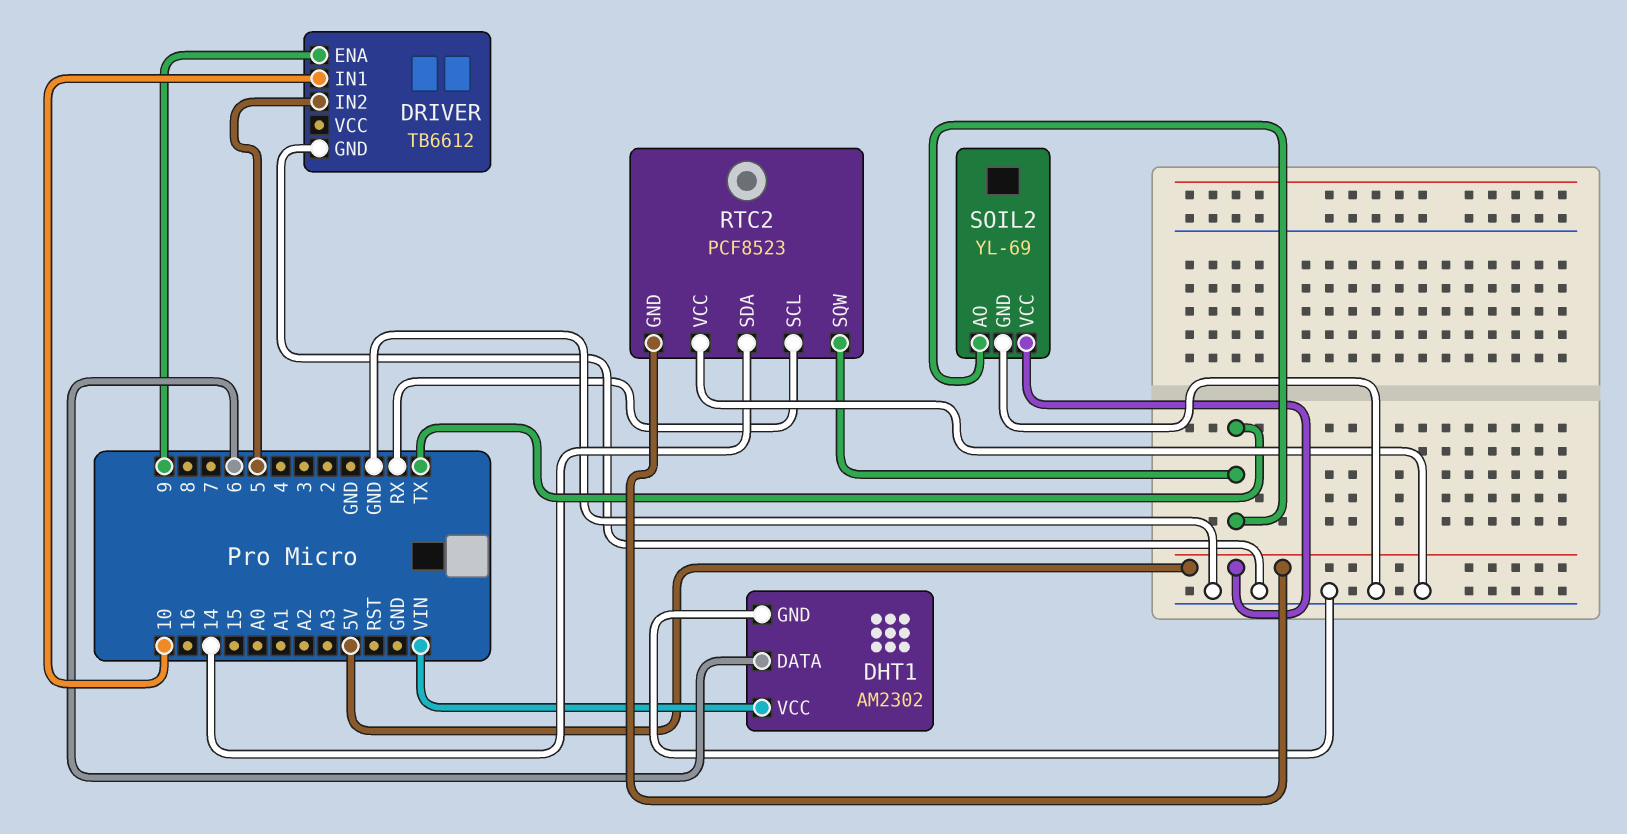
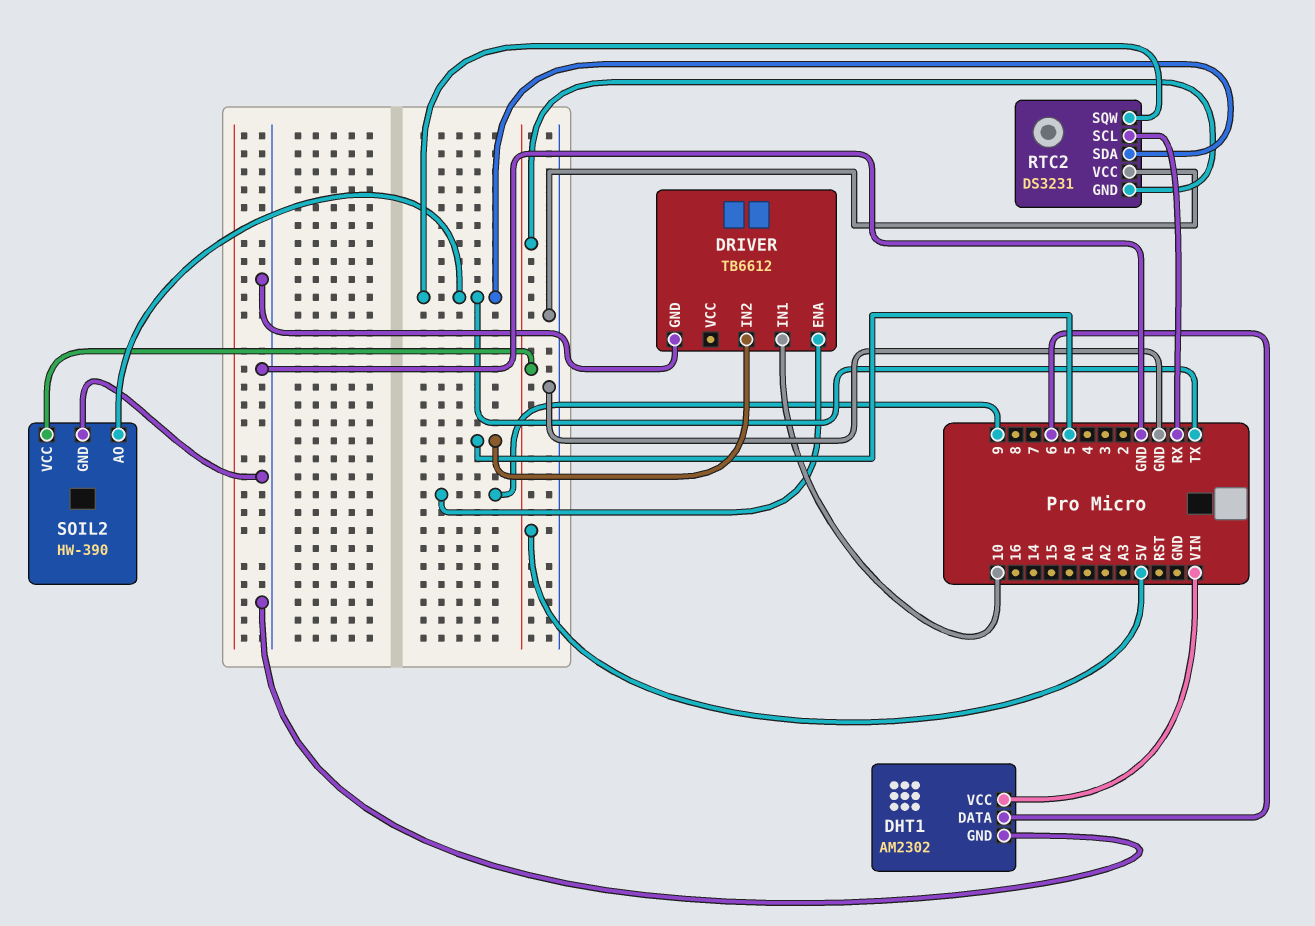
RTC2: PCF8523 -> DS3231
RTC2 pin SDA: 14 -> TX
SOIL2: YL-69 -> HW-390

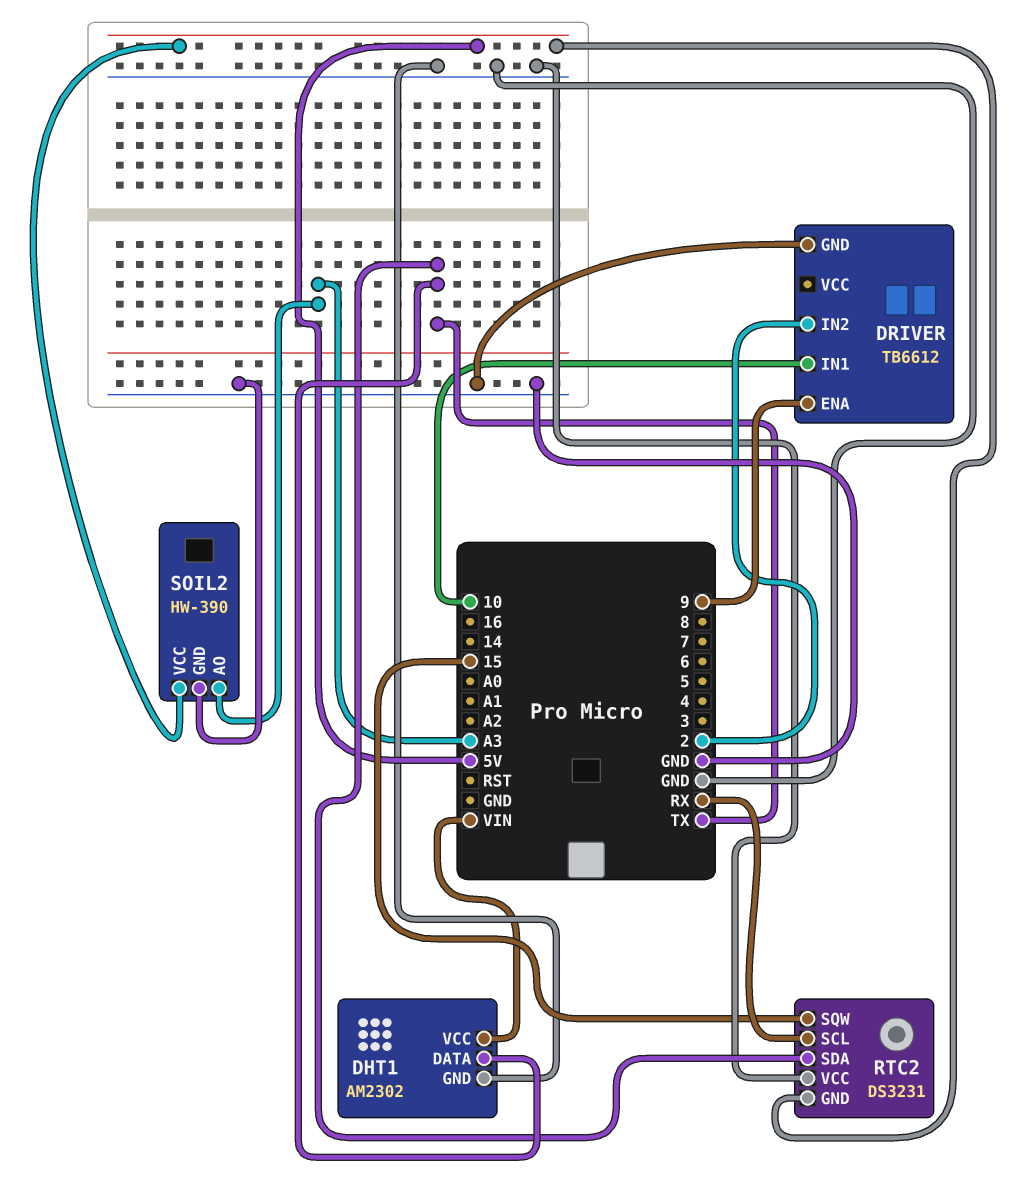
DHT1 pin DATA: 6 -> TX
DRIVER pin IN2: 5 -> 2
RTC2 pin SQW: TX -> 15
SOIL2 pin AO: TX -> A3

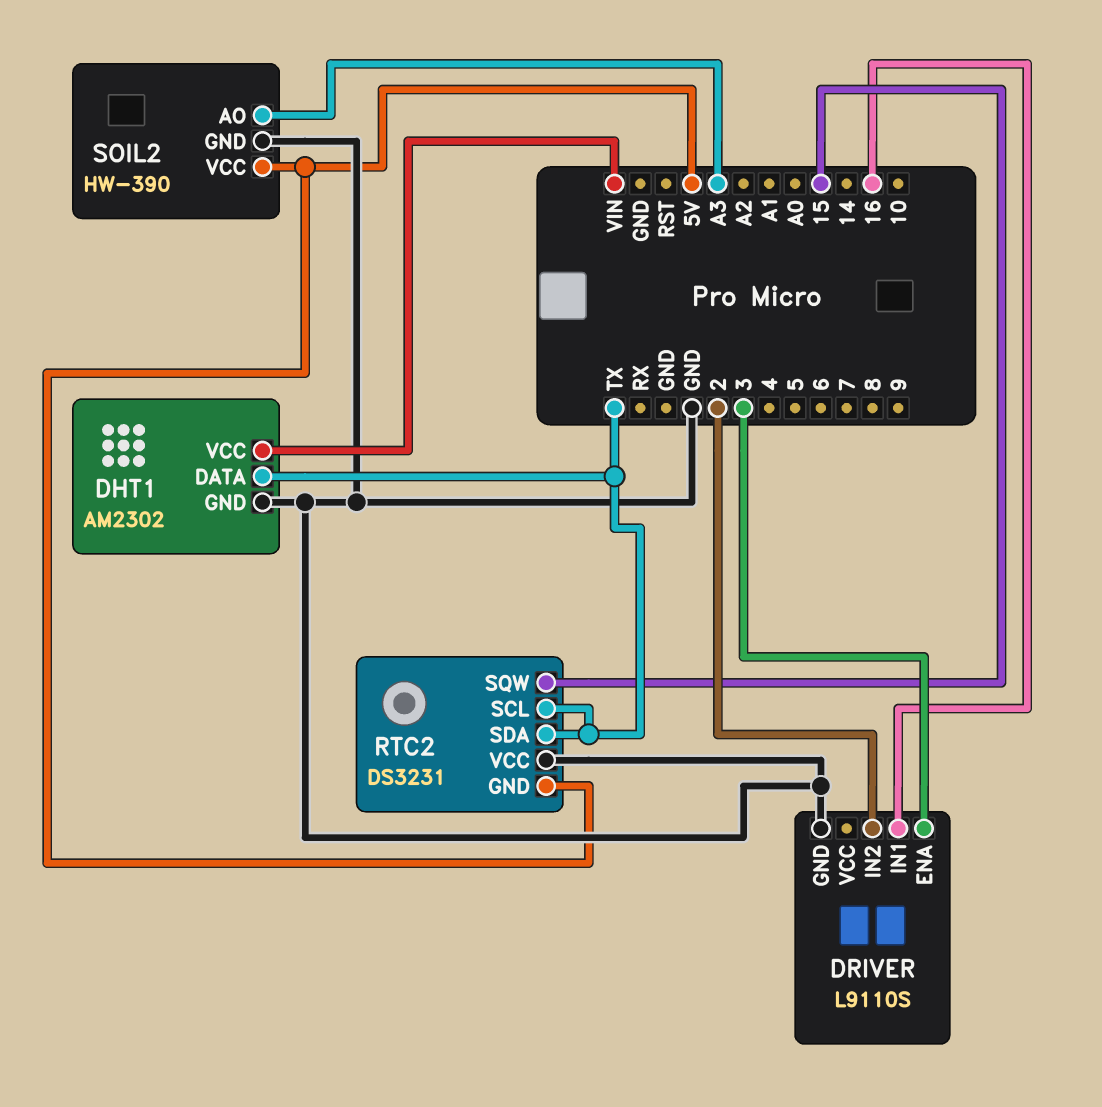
DRIVER: TB6612 -> L9110S
DRIVER pin ENA: 9 -> 3
DRIVER pin IN1: 10 -> 16
RTC2 pin SCL: RX -> TX

